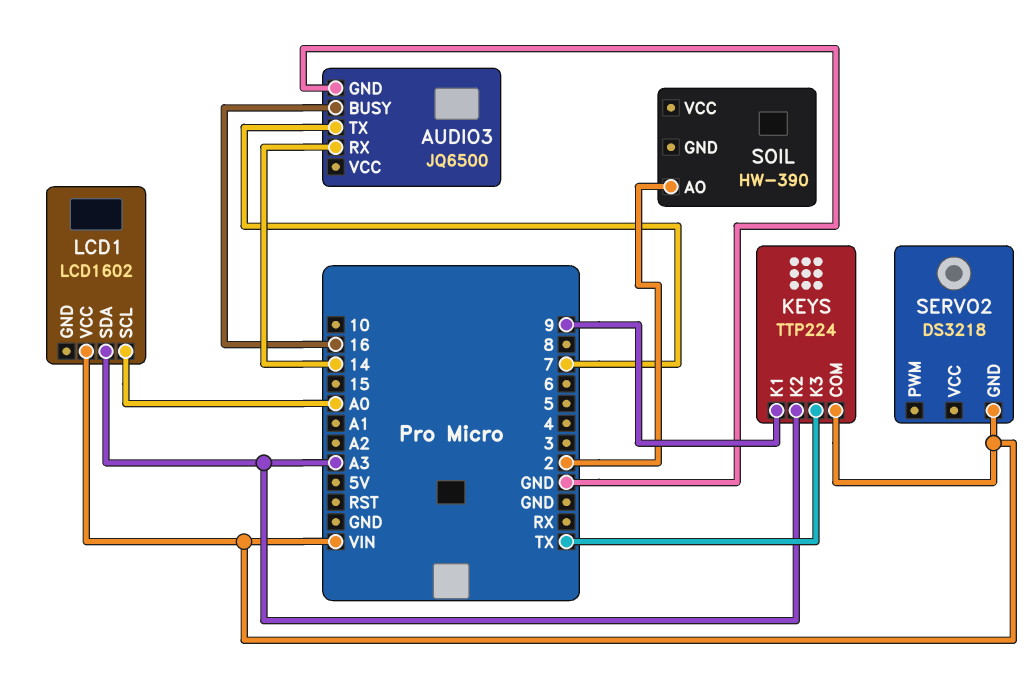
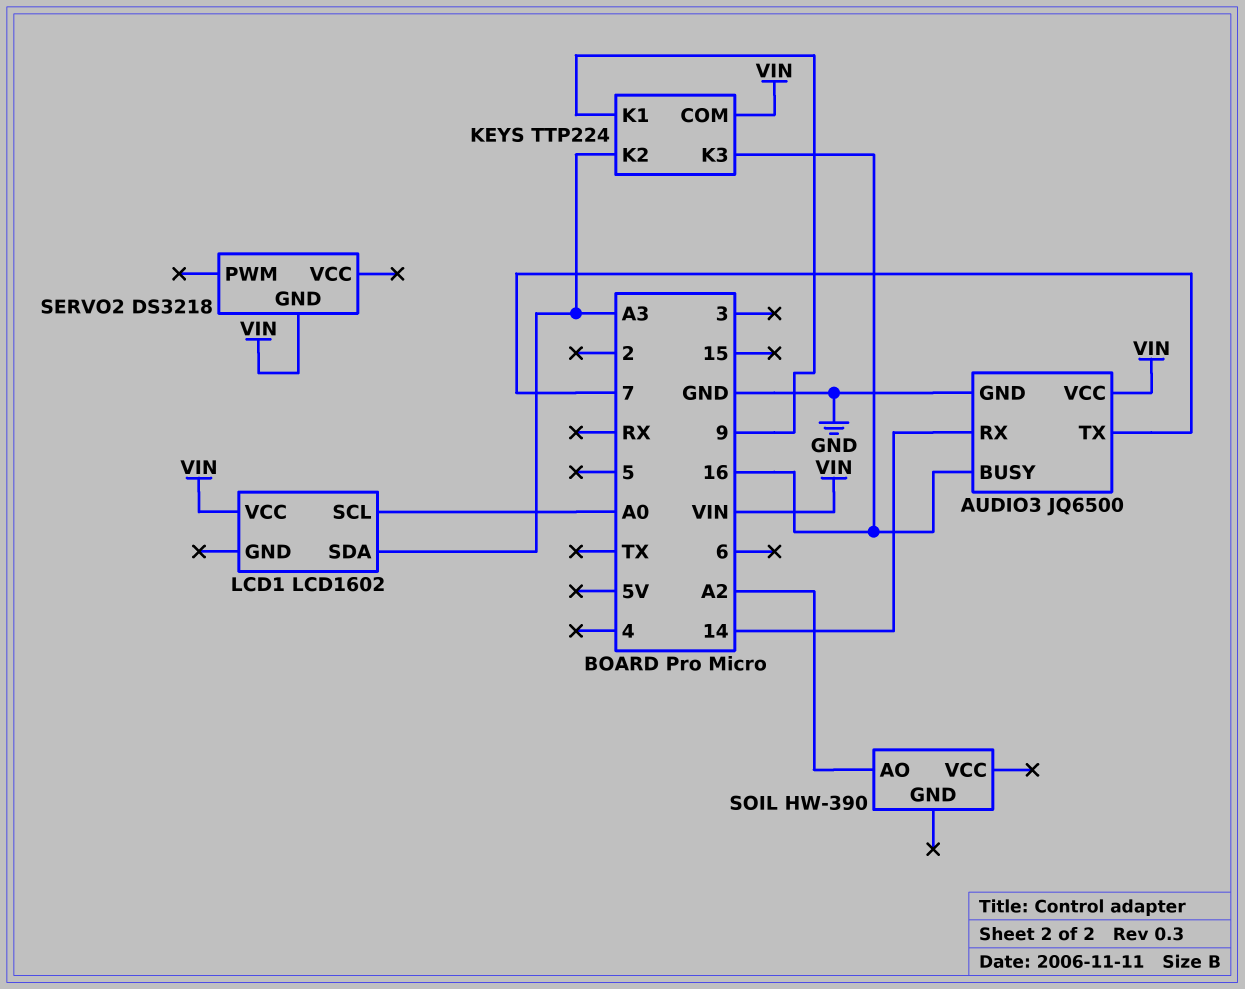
AUDIO3 pin VCC: none -> VIN
KEYS pin K3: TX -> 16
SOIL pin AO: 2 -> A2

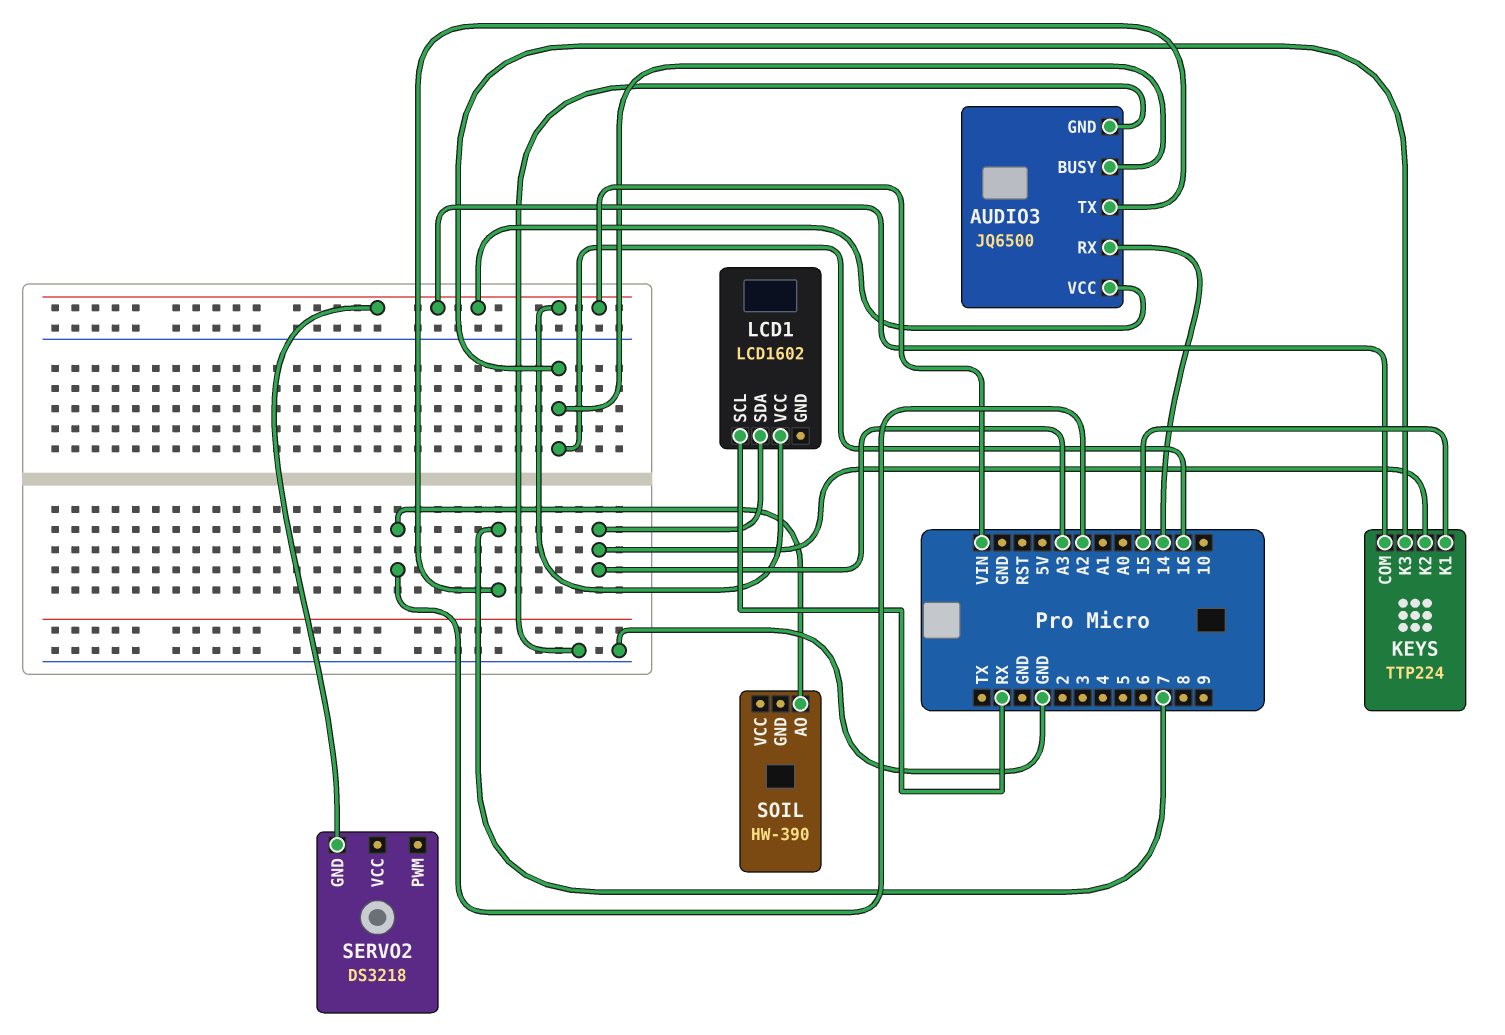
KEYS pin K1: 9 -> 15
LCD1 pin SCL: A0 -> RX

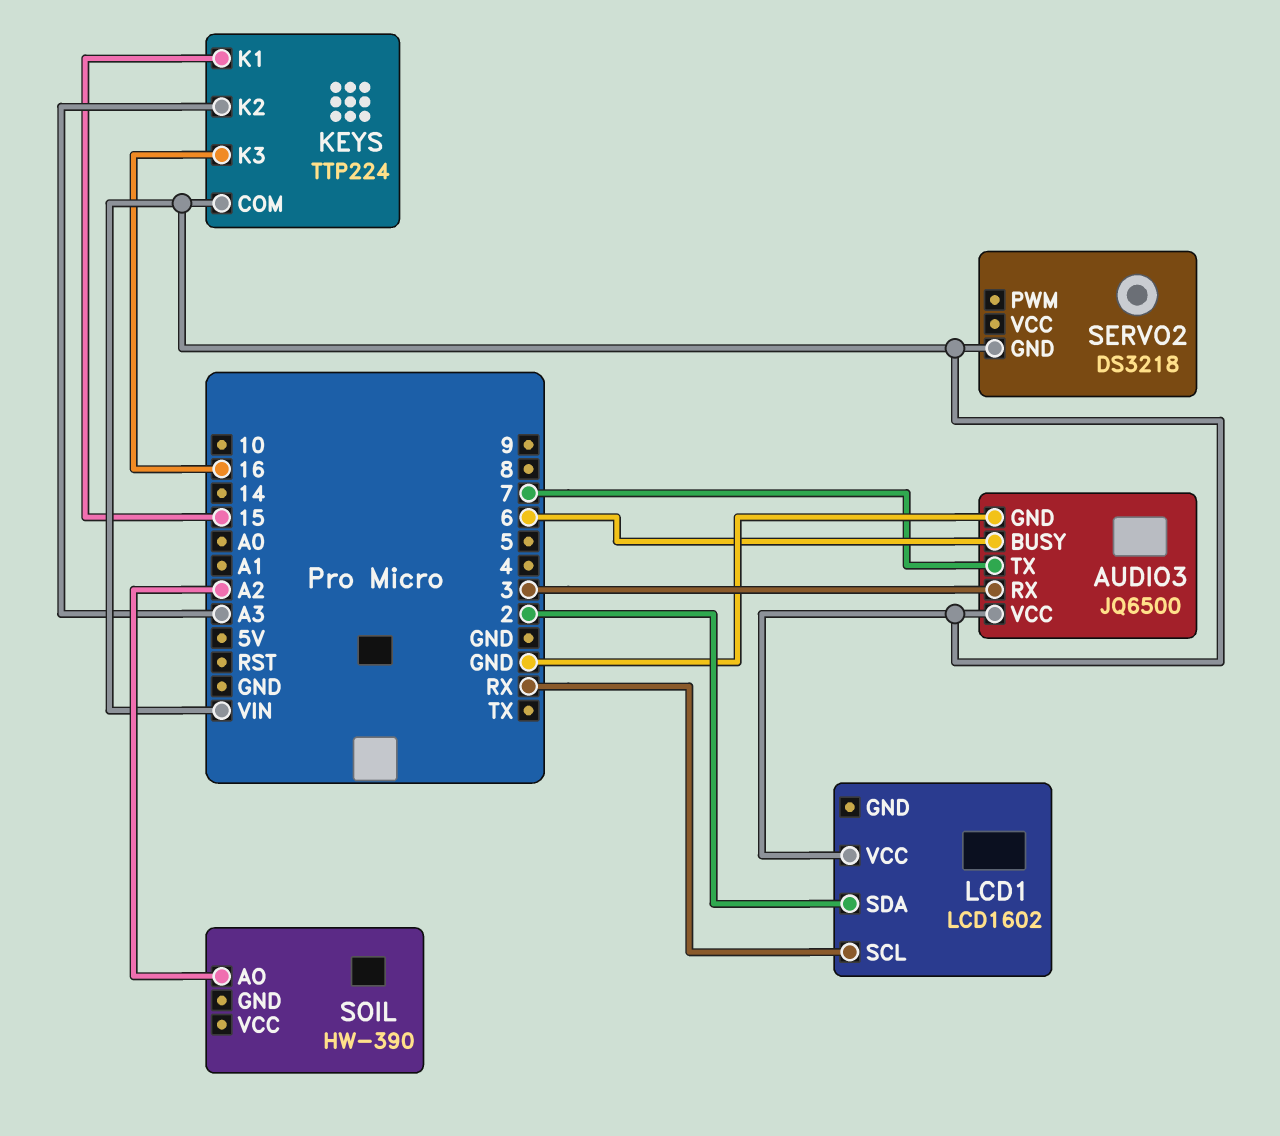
AUDIO3 pin BUSY: 16 -> 6
AUDIO3 pin RX: 14 -> 3
LCD1 pin SDA: A3 -> 2

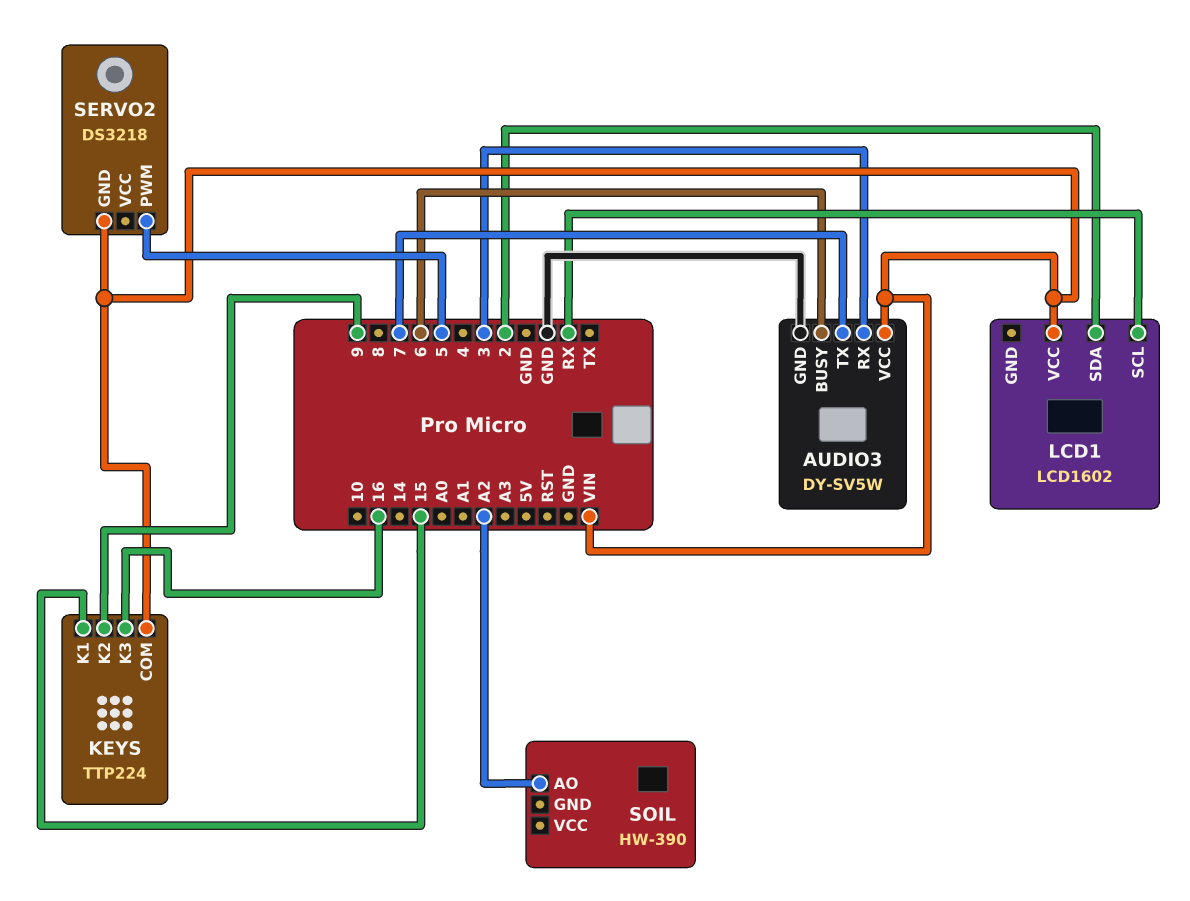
AUDIO3: JQ6500 -> DY-SV5W
KEYS pin K2: A3 -> 9
SERVO2 pin PWM: none -> 5

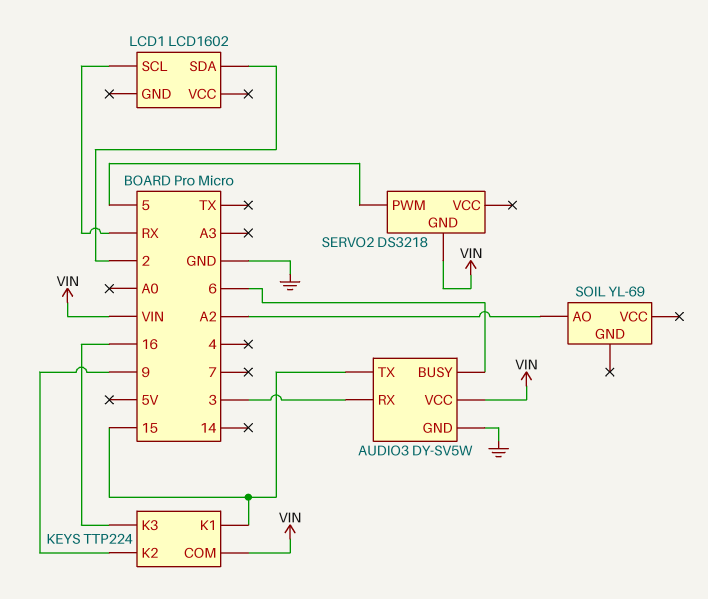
AUDIO3 pin TX: 7 -> 15
LCD1 pin VCC: VIN -> none
SOIL: HW-390 -> YL-69

